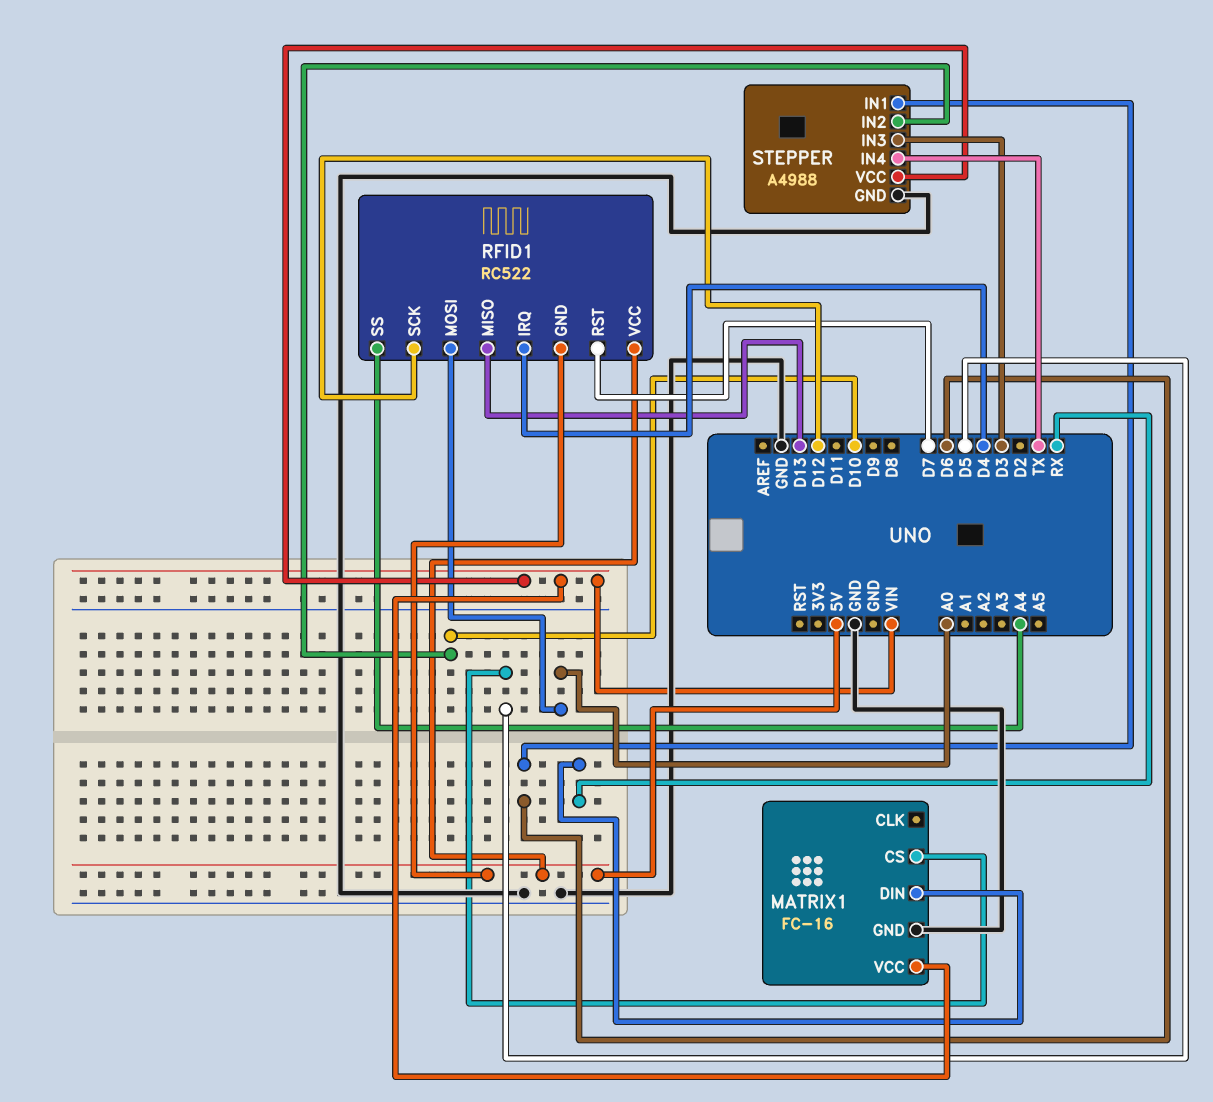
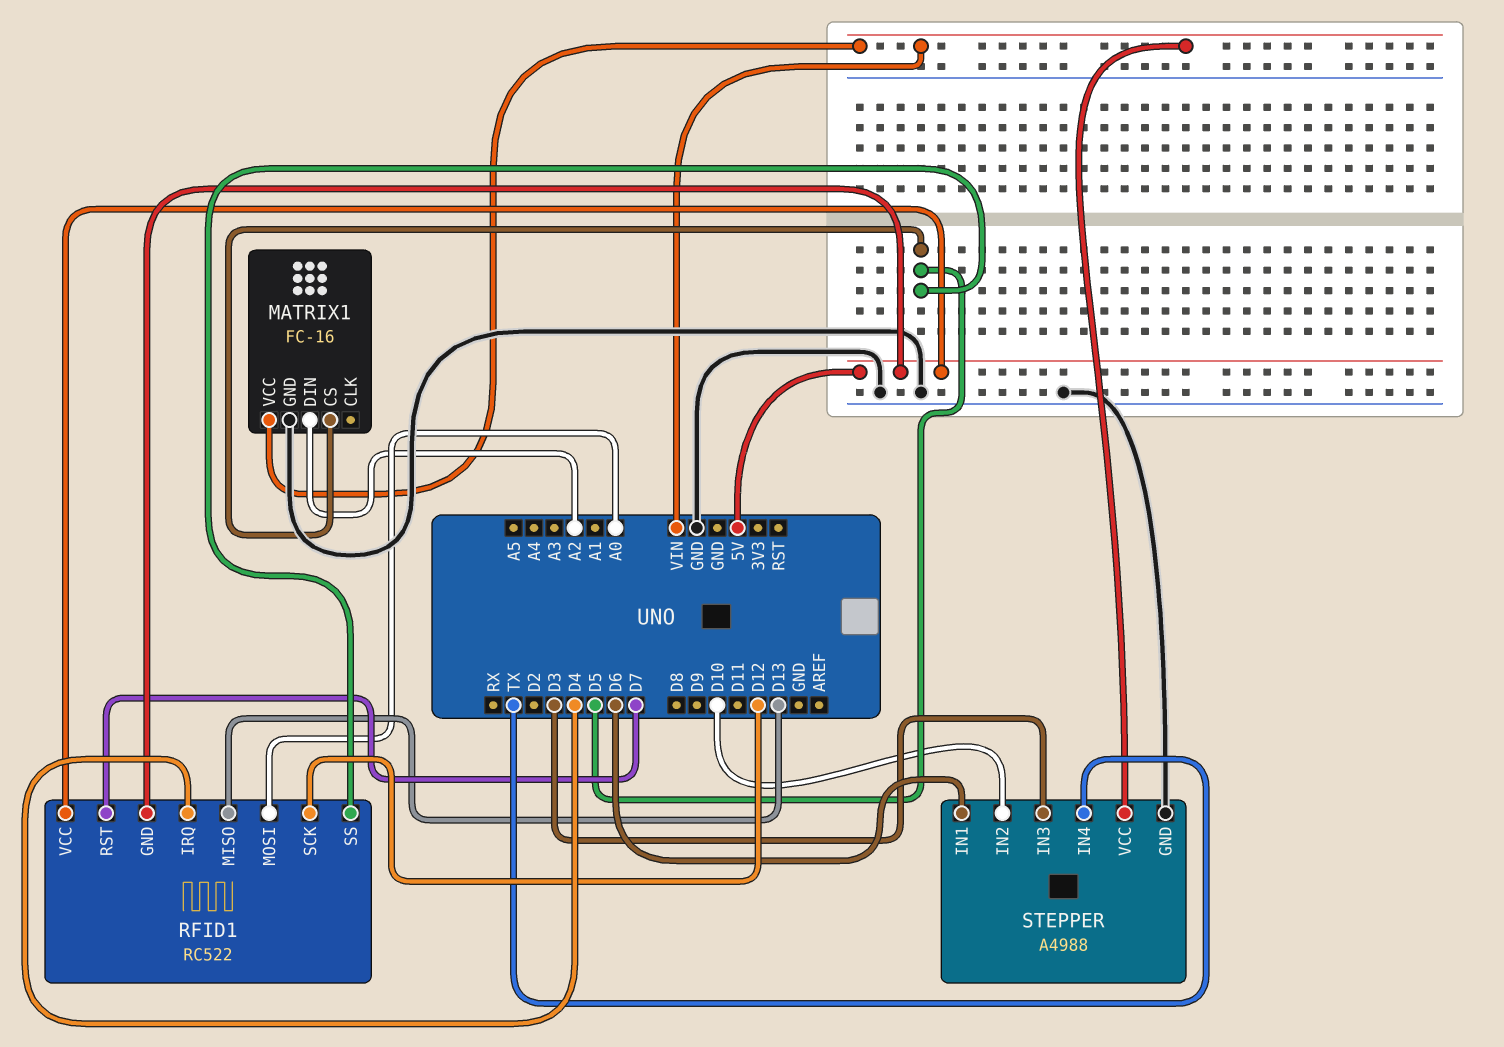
MATRIX1 pin DIN: RX -> A2
RFID1 pin SS: A4 -> D5

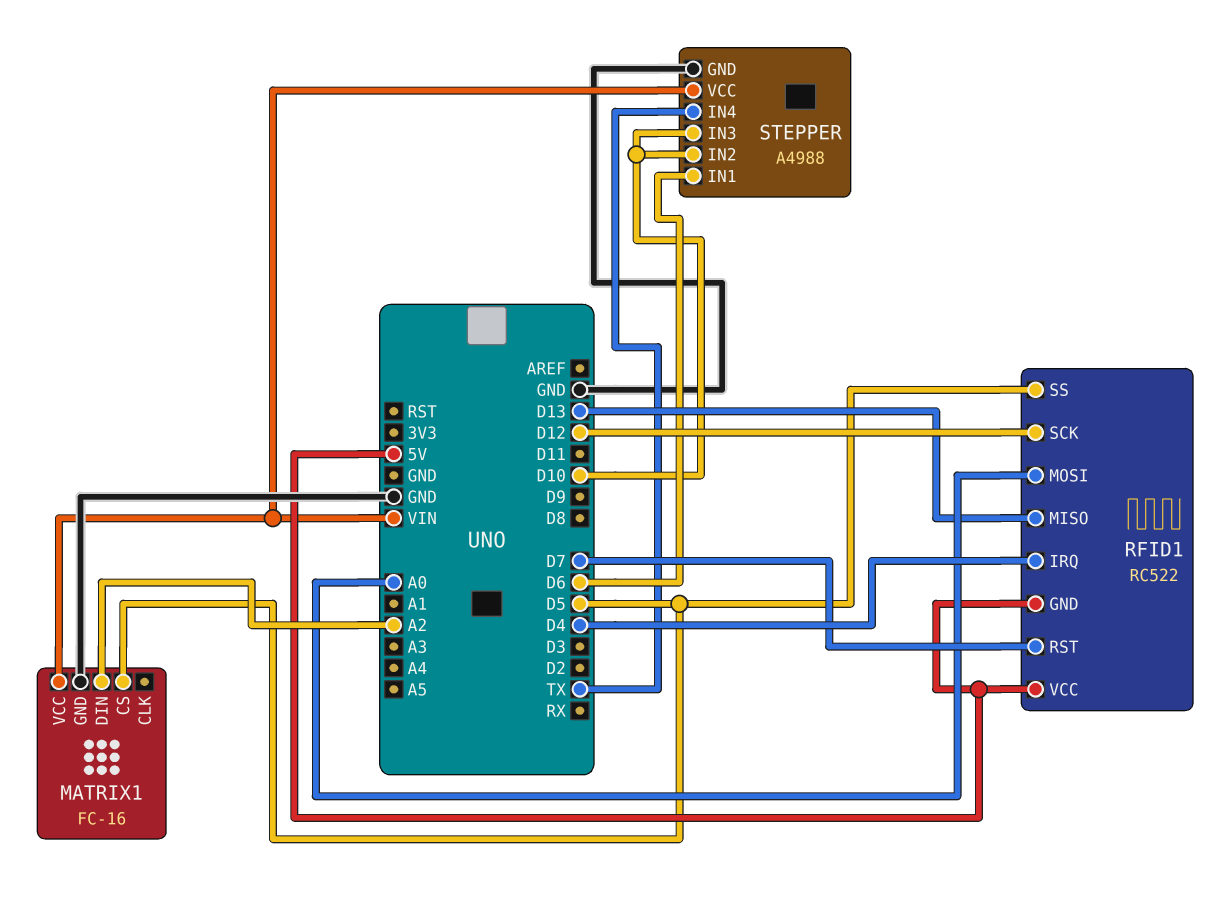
STEPPER pin IN3: D3 -> D10

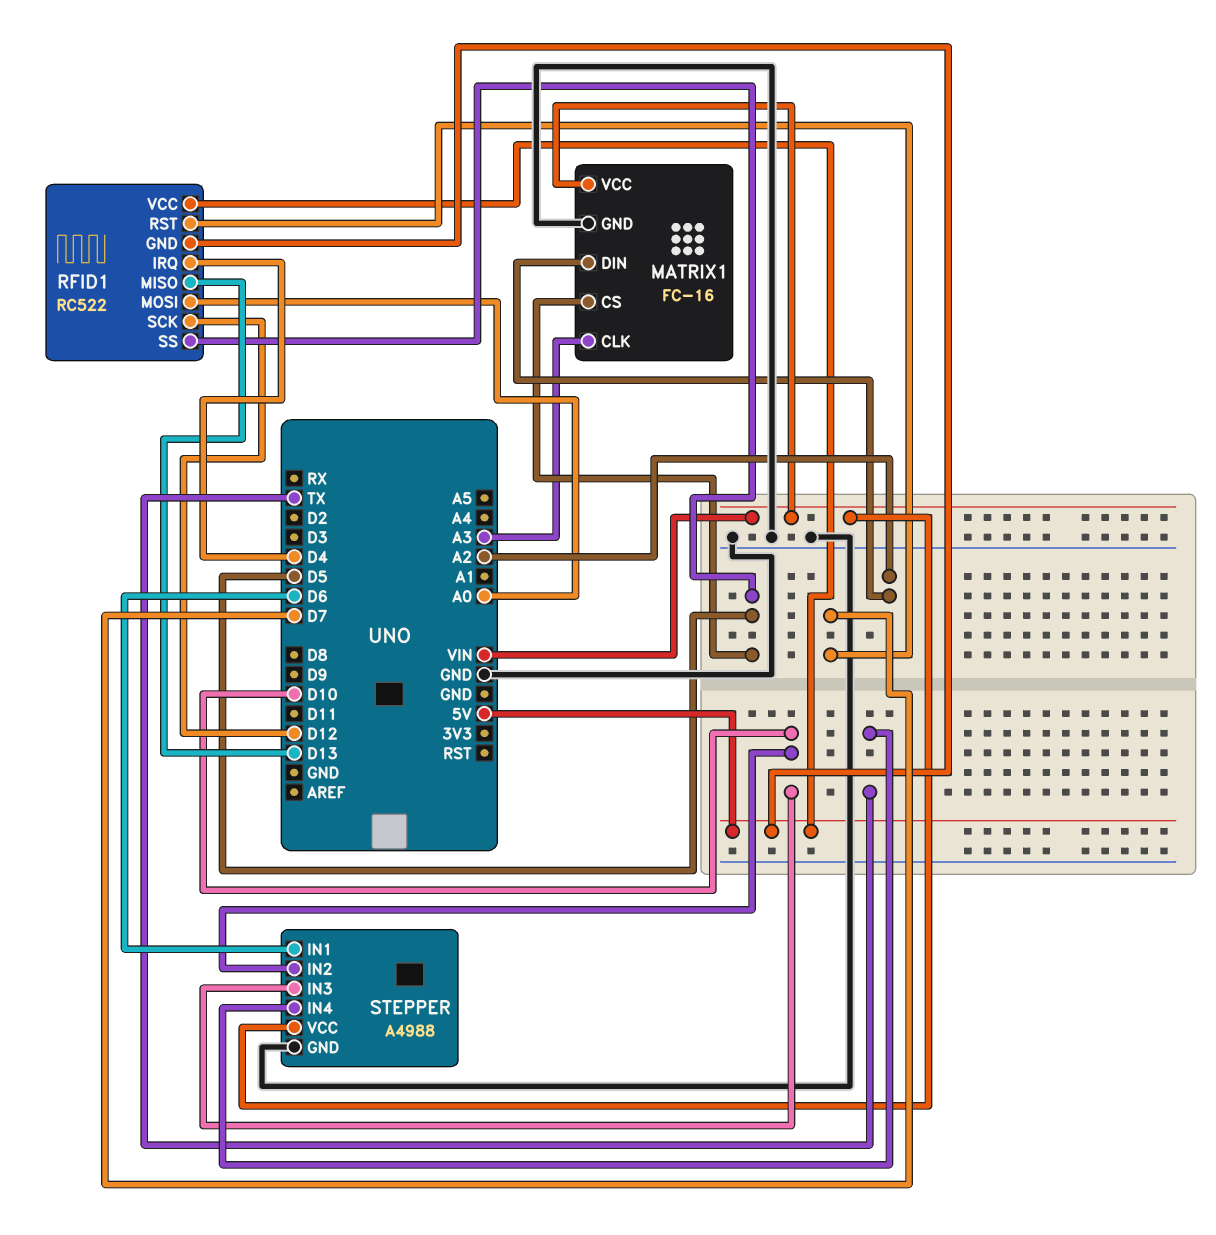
MATRIX1 pin CLK: none -> A3

